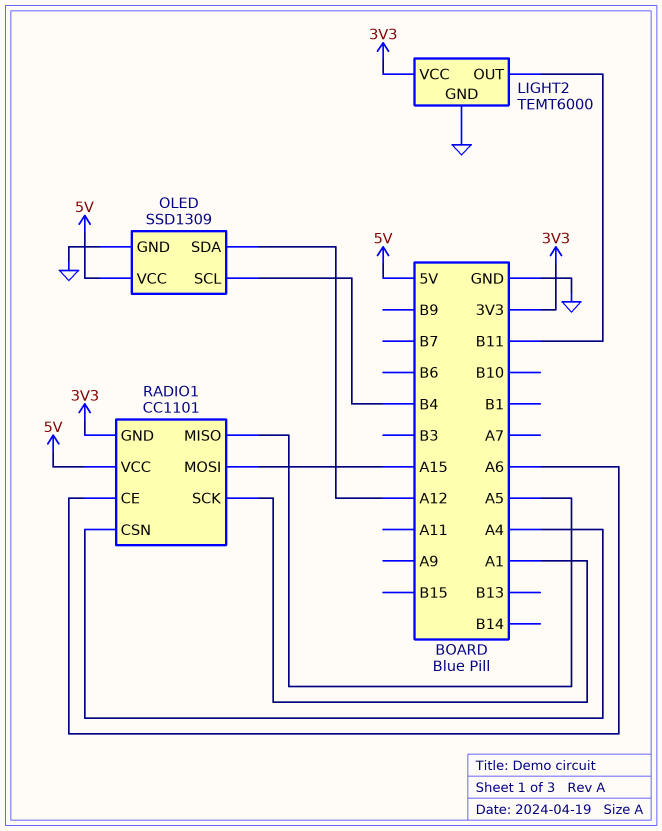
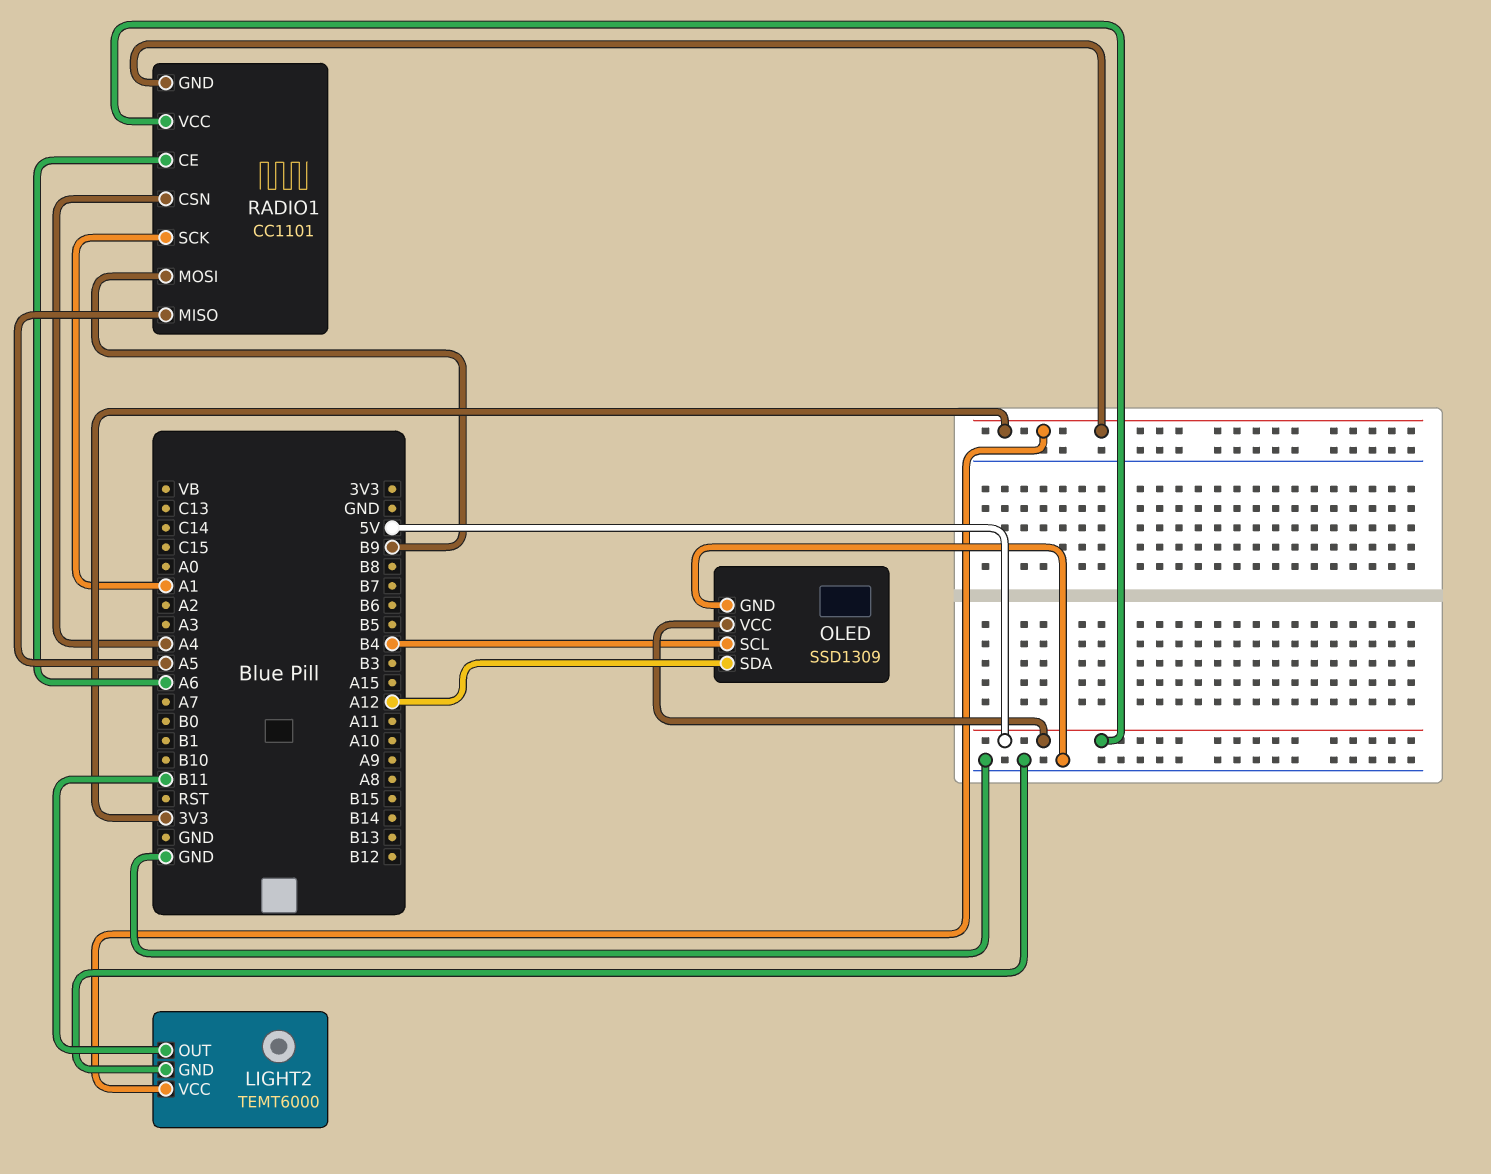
RADIO1 pin MOSI: A15 -> B9

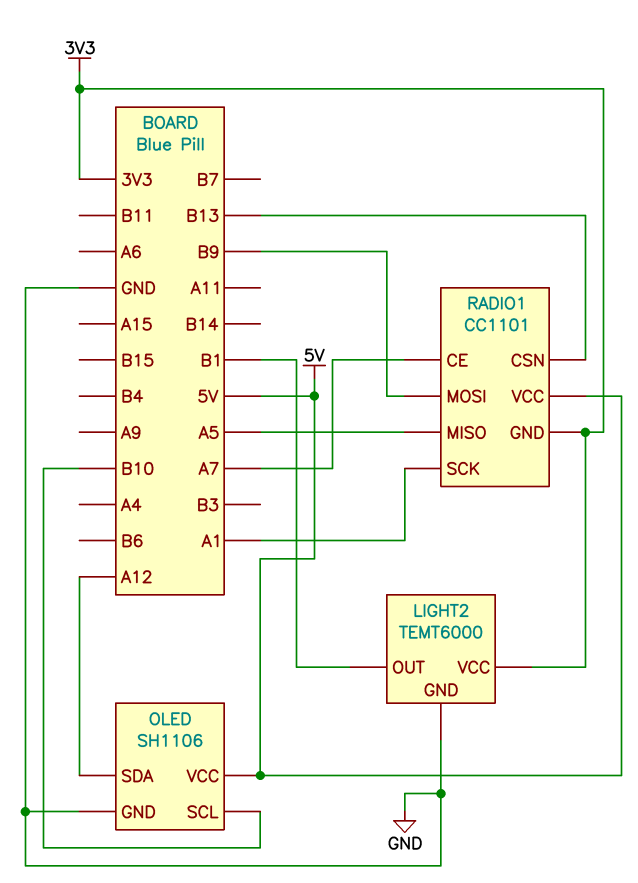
LIGHT2 pin OUT: B11 -> B1
OLED: SSD1309 -> SH1106
OLED pin SCL: B4 -> B10
RADIO1 pin CE: A6 -> A7
RADIO1 pin CSN: A4 -> B13

